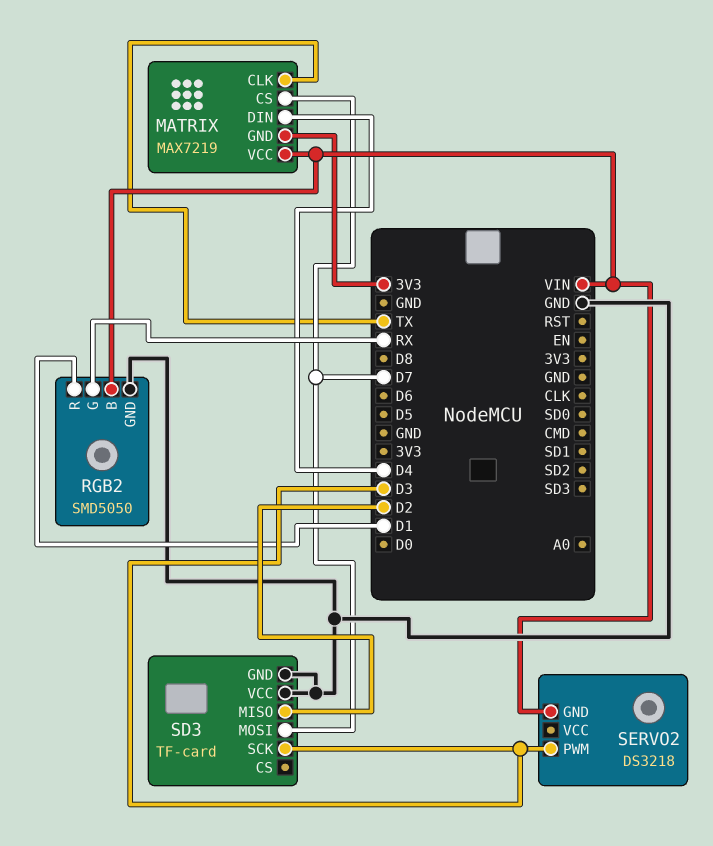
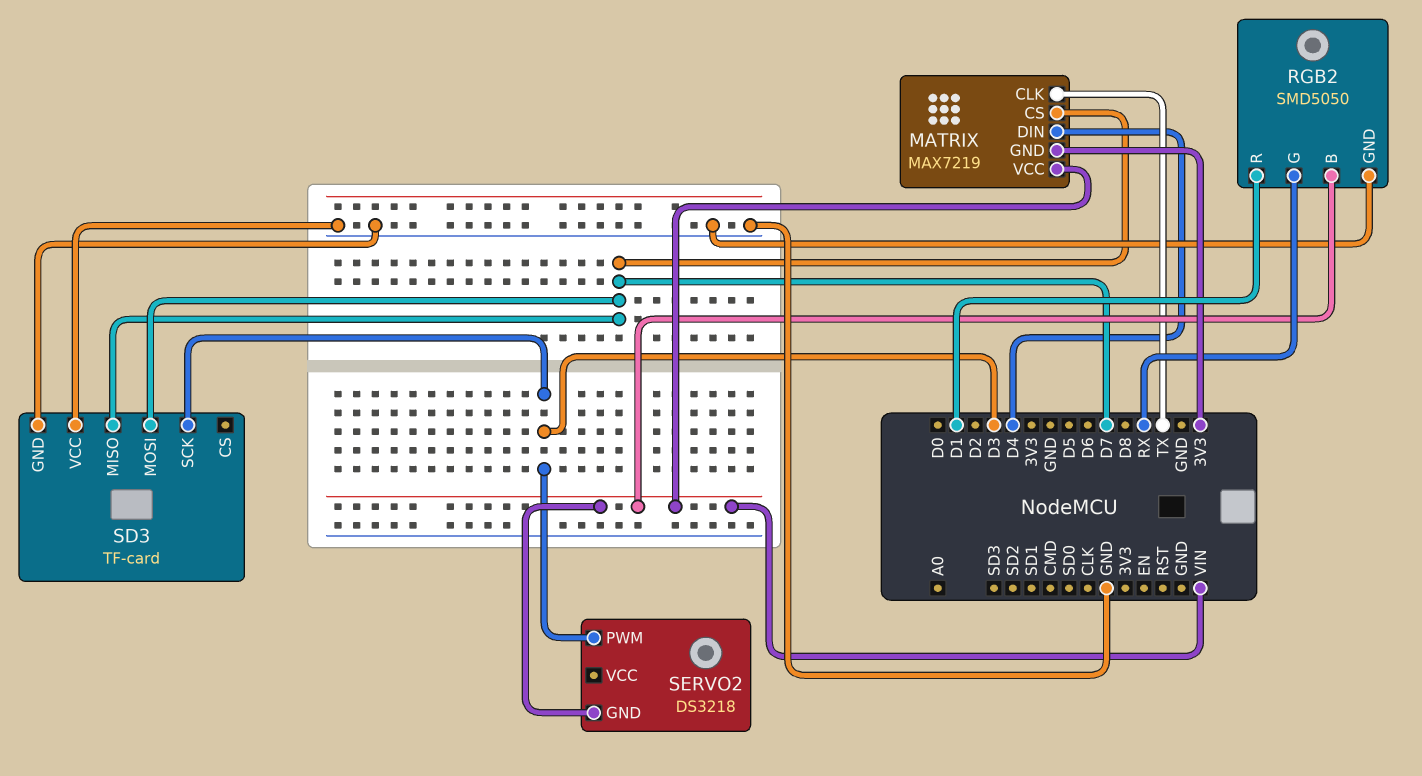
SD3 pin MISO: D2 -> D7

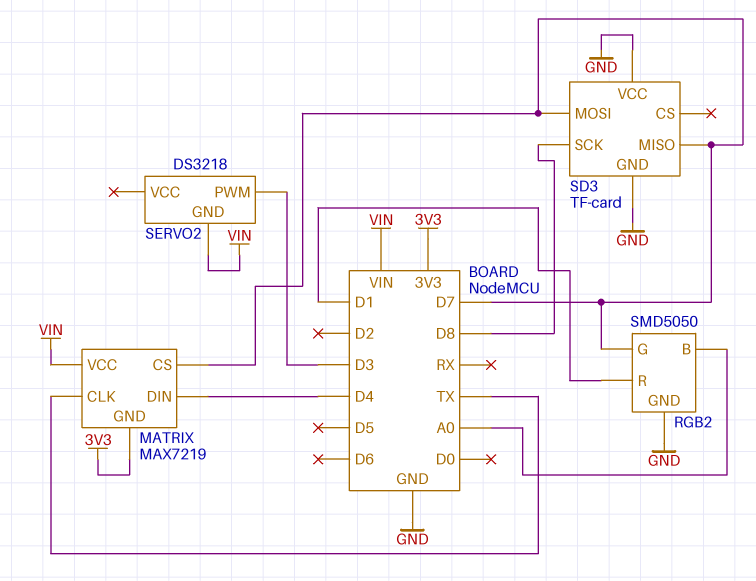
RGB2 pin B: VIN -> A0
RGB2 pin G: RX -> D7
SD3 pin SCK: D3 -> D8

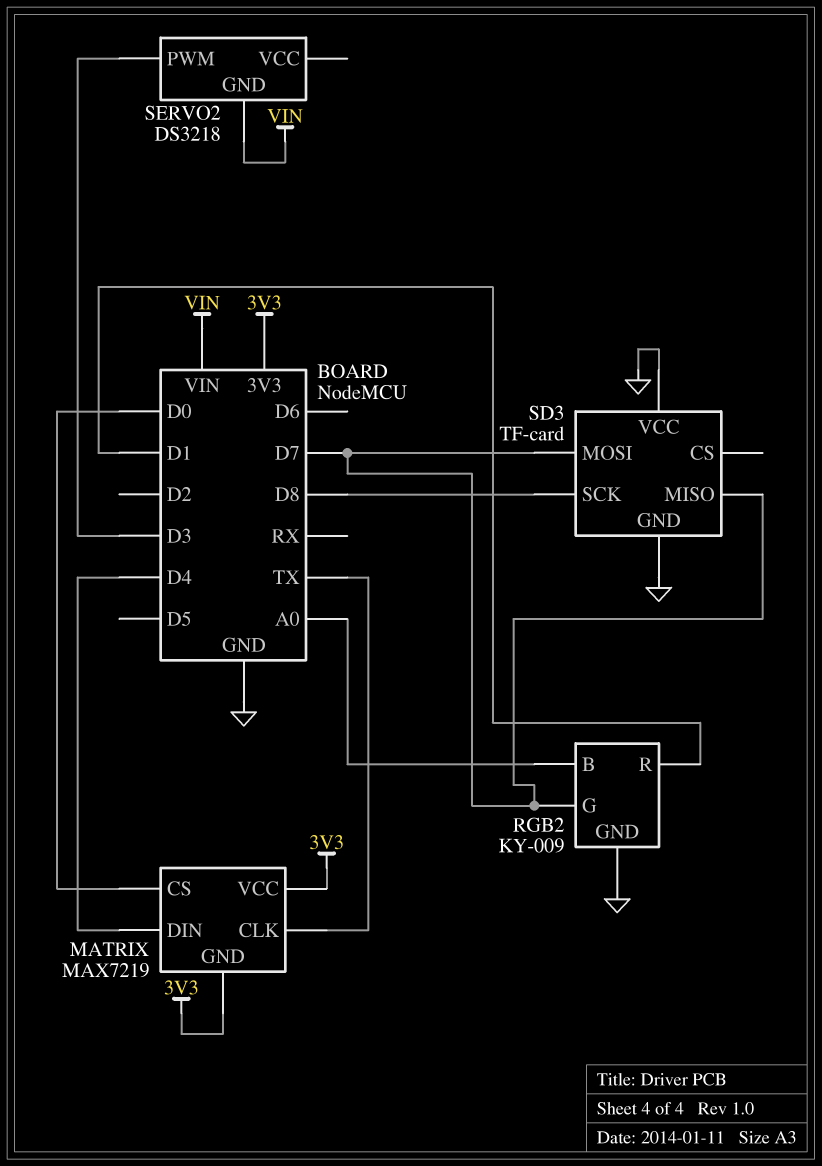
MATRIX pin CS: D7 -> D0
MATRIX pin VCC: VIN -> 3V3
RGB2: SMD5050 -> KY-009

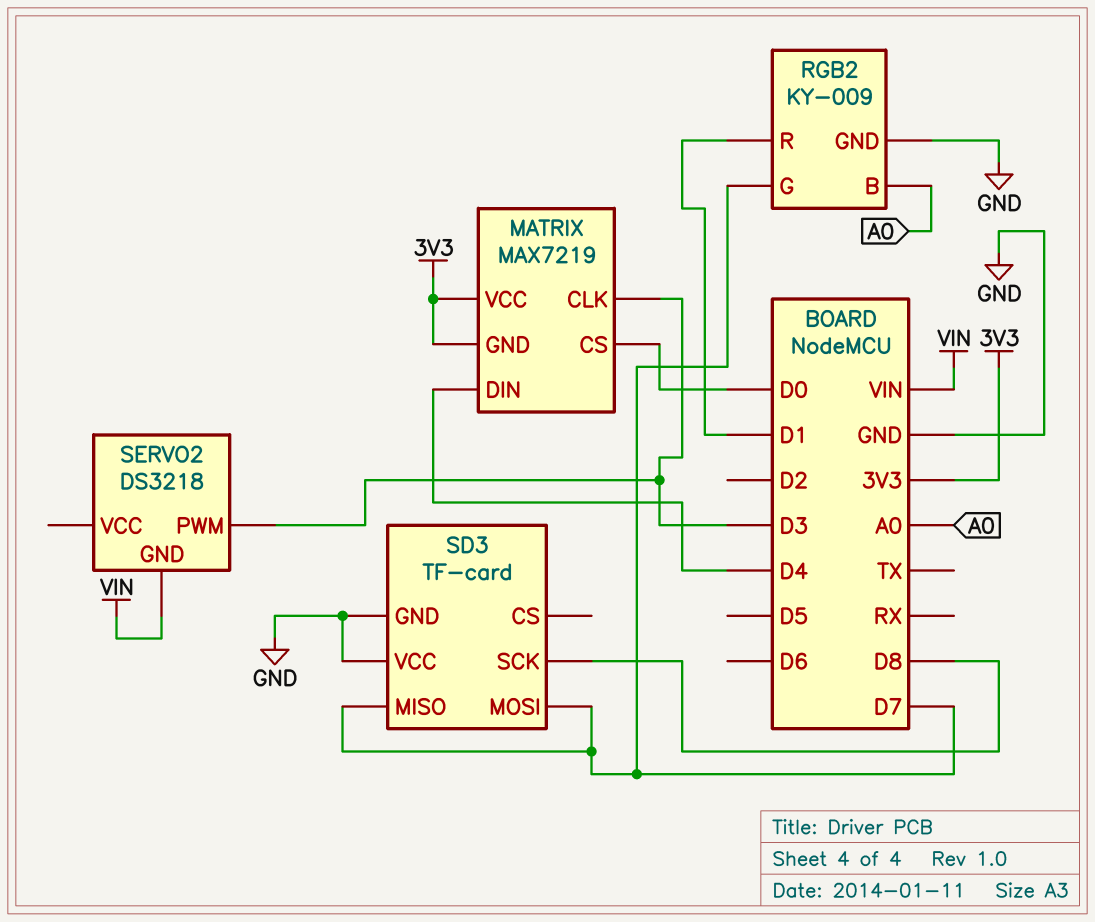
MATRIX pin CLK: TX -> D3

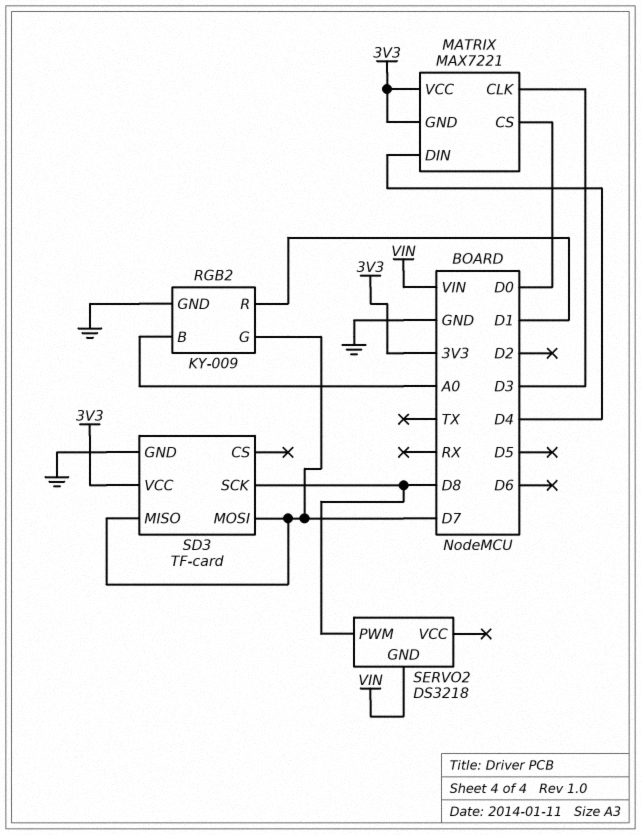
MATRIX: MAX7219 -> MAX7221
SD3 pin VCC: GND -> 3V3
SERVO2 pin PWM: D3 -> D8

